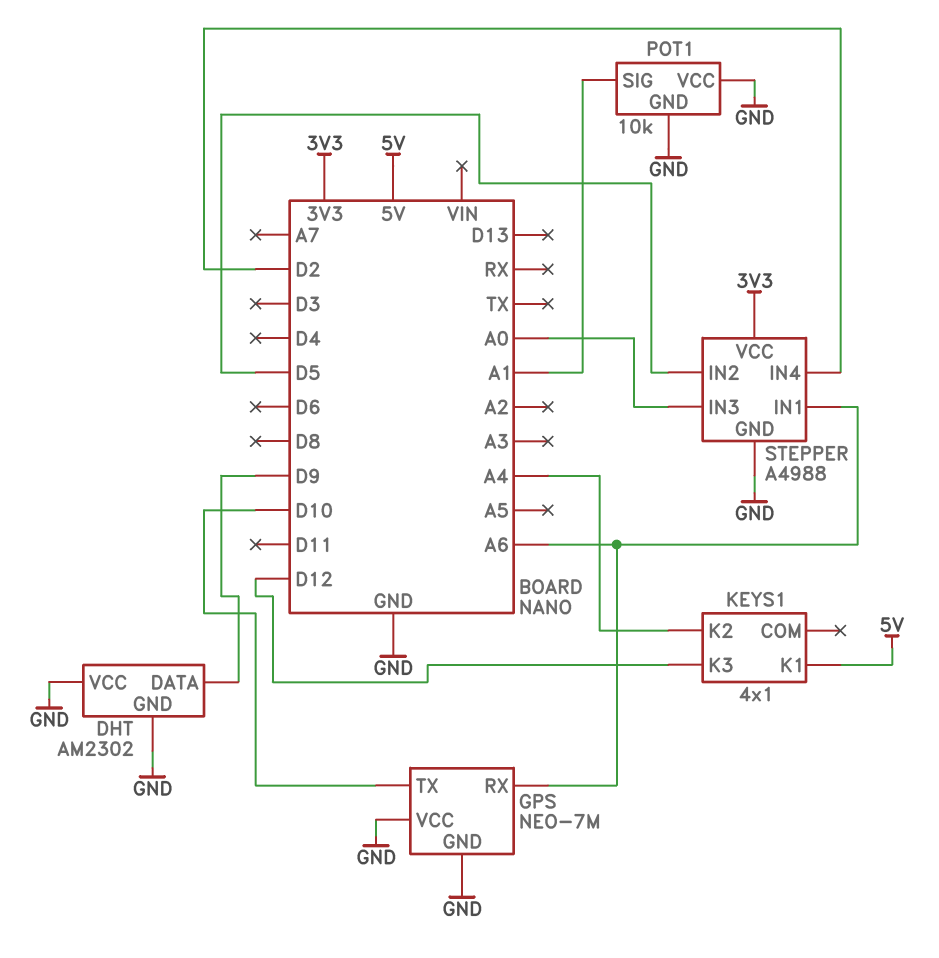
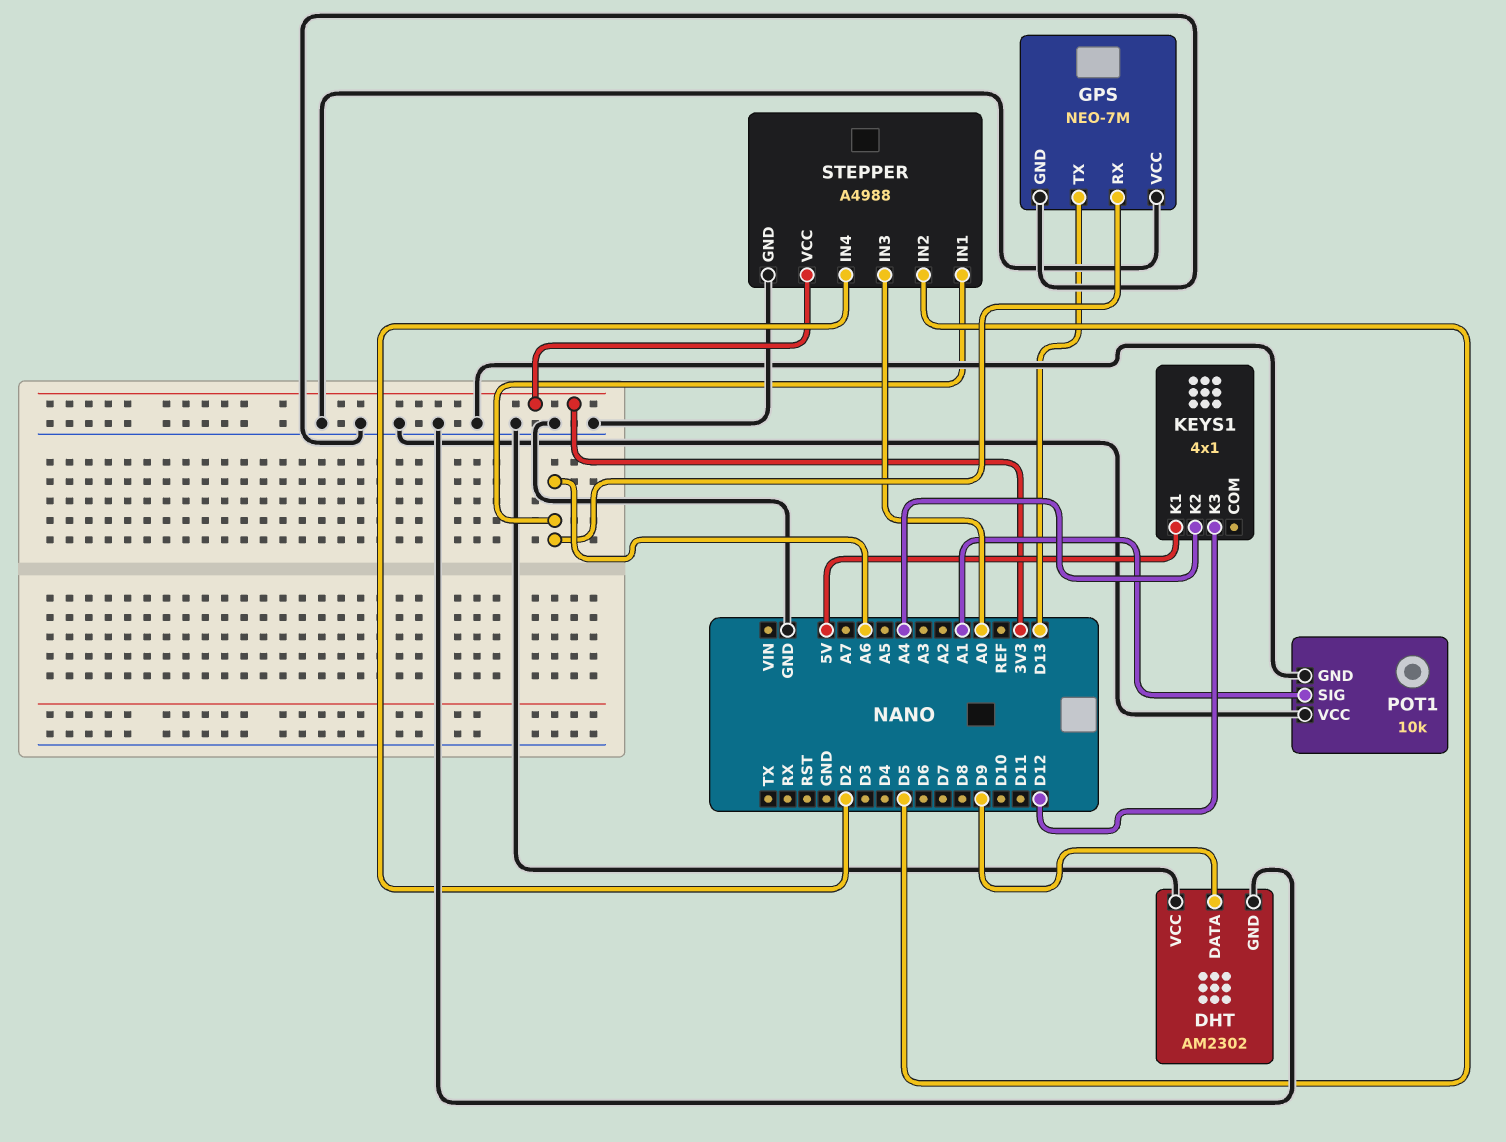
GPS pin TX: D10 -> D13

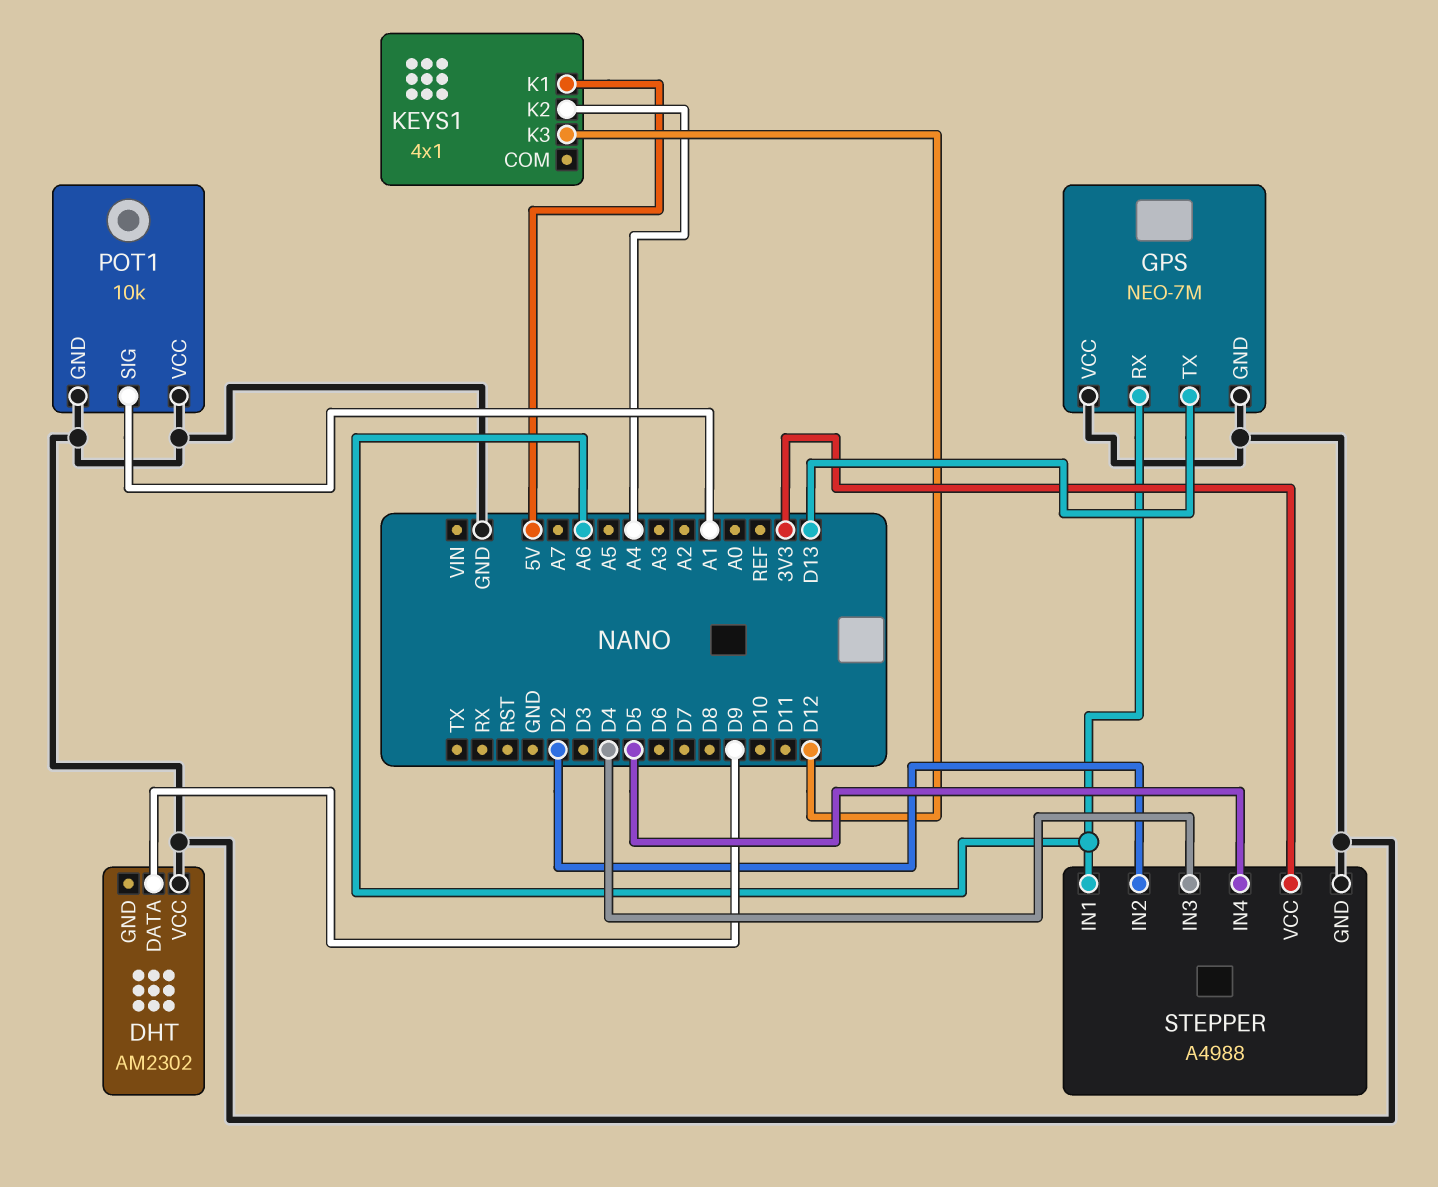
DHT pin GND: GND -> none
STEPPER pin IN2: D5 -> D2
STEPPER pin IN3: A0 -> D4
STEPPER pin IN4: D2 -> D5

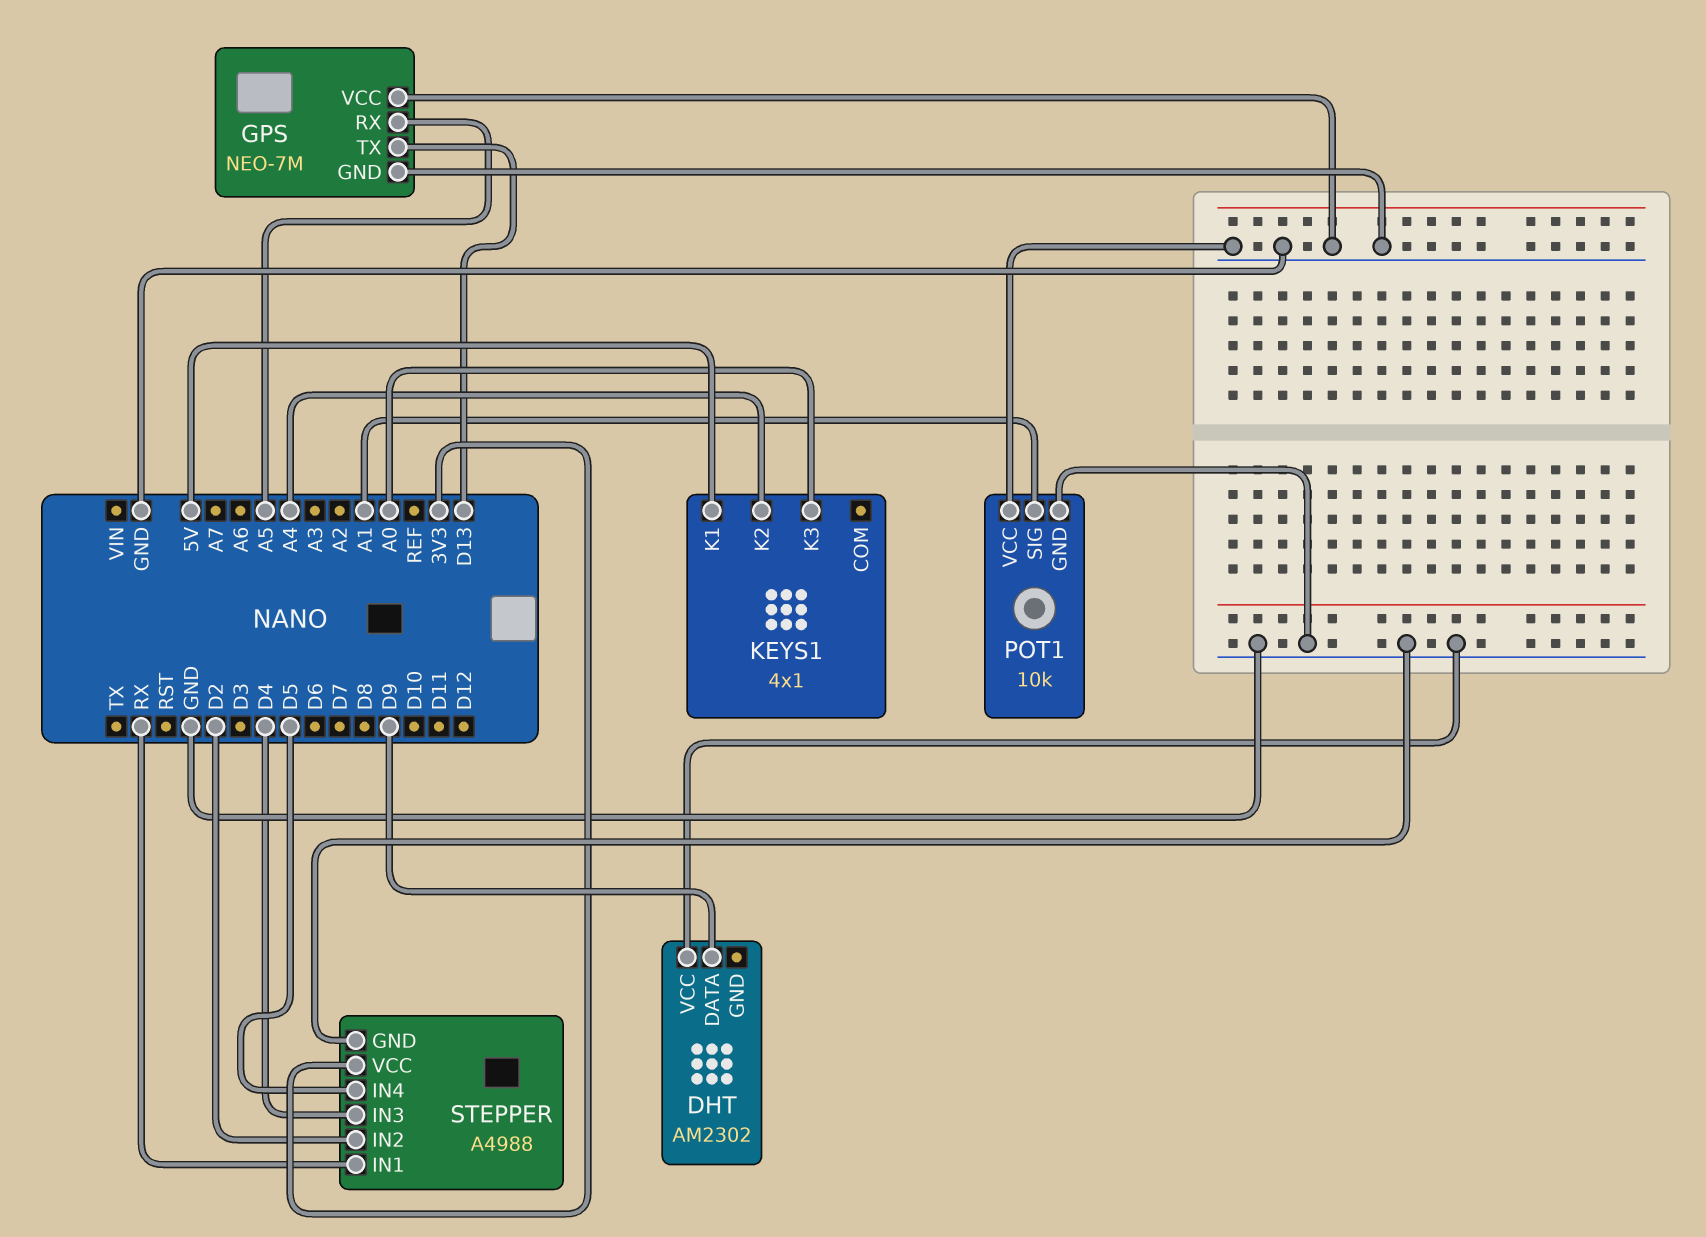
GPS pin RX: A6 -> A5
KEYS1 pin K3: D12 -> A0
STEPPER pin IN1: A6 -> RX

